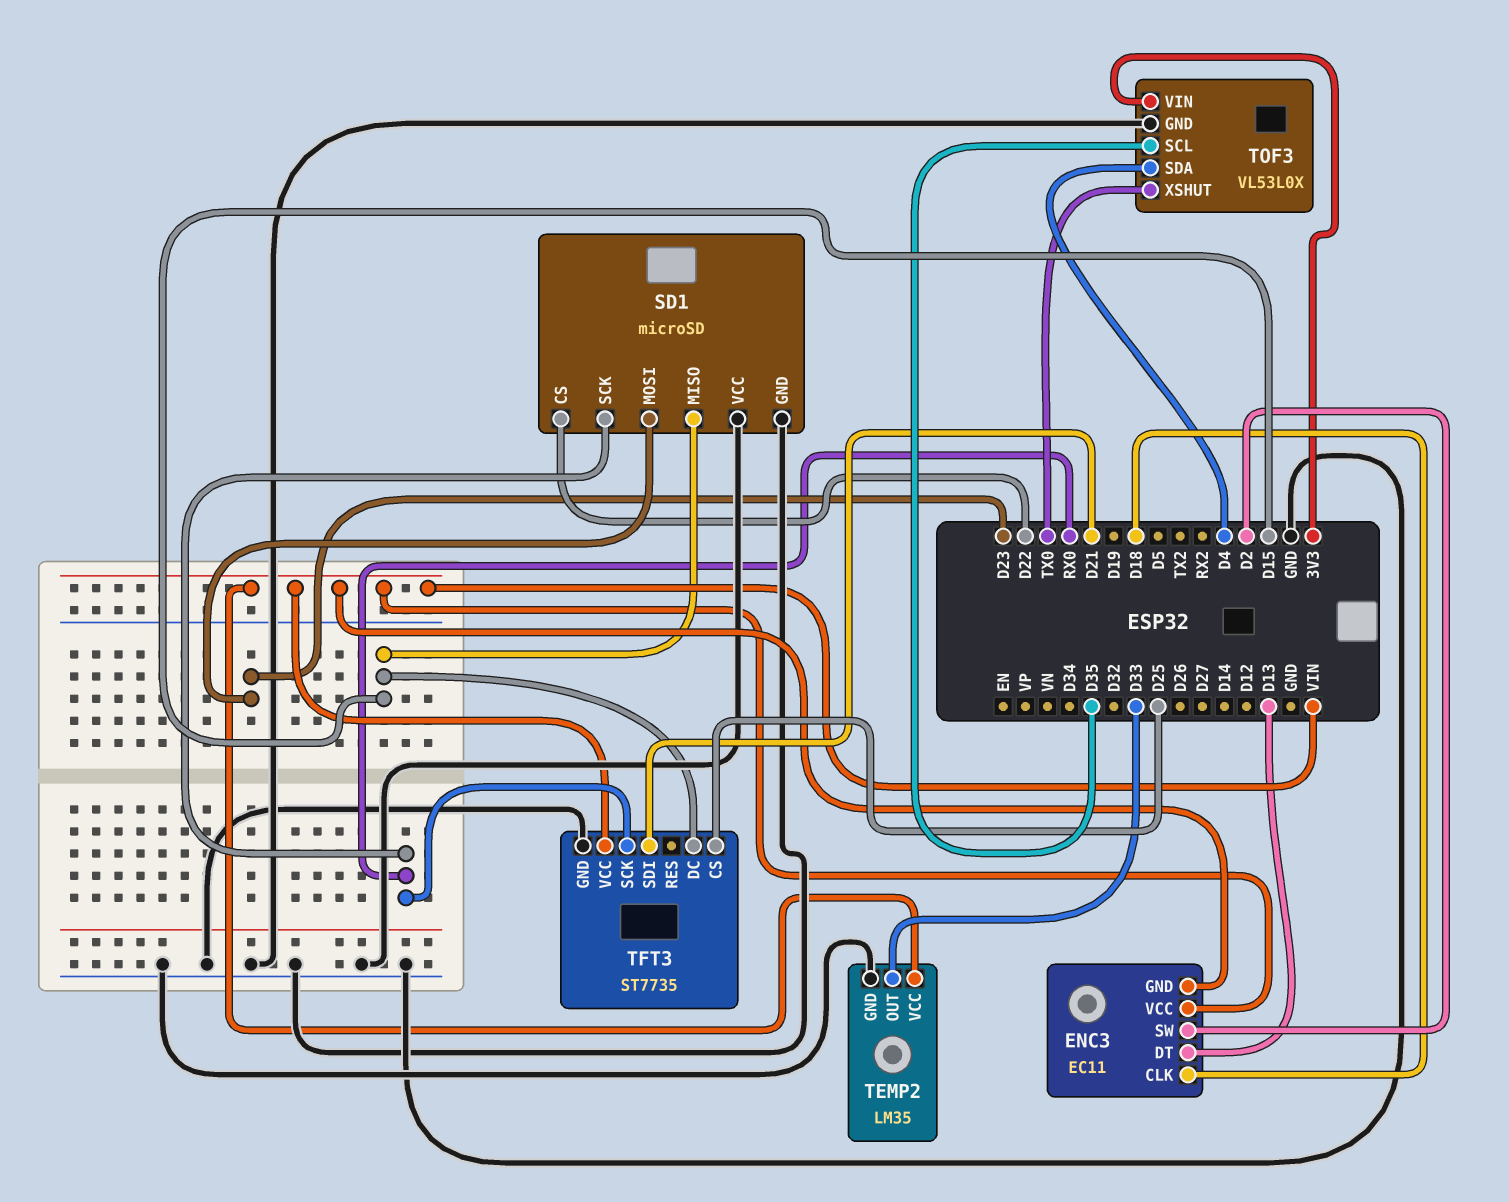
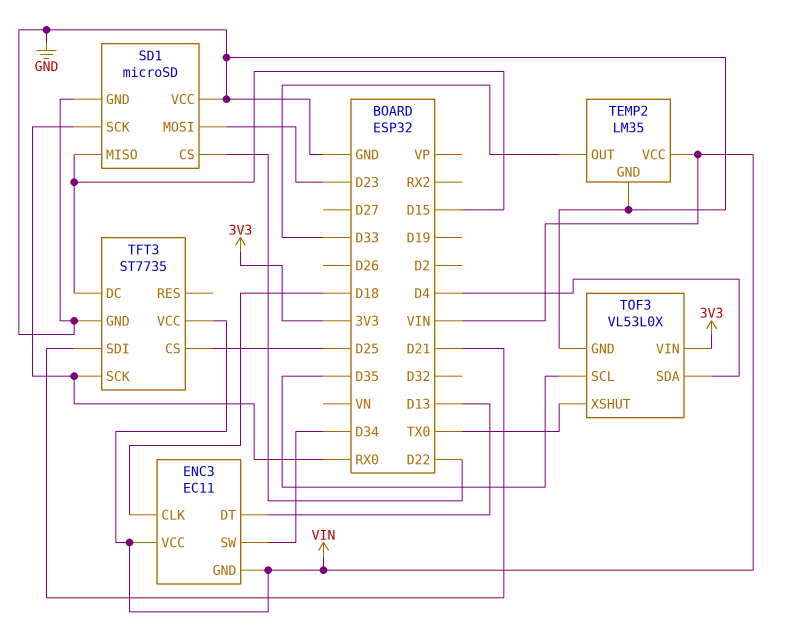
ENC3 pin SW: D2 -> D34

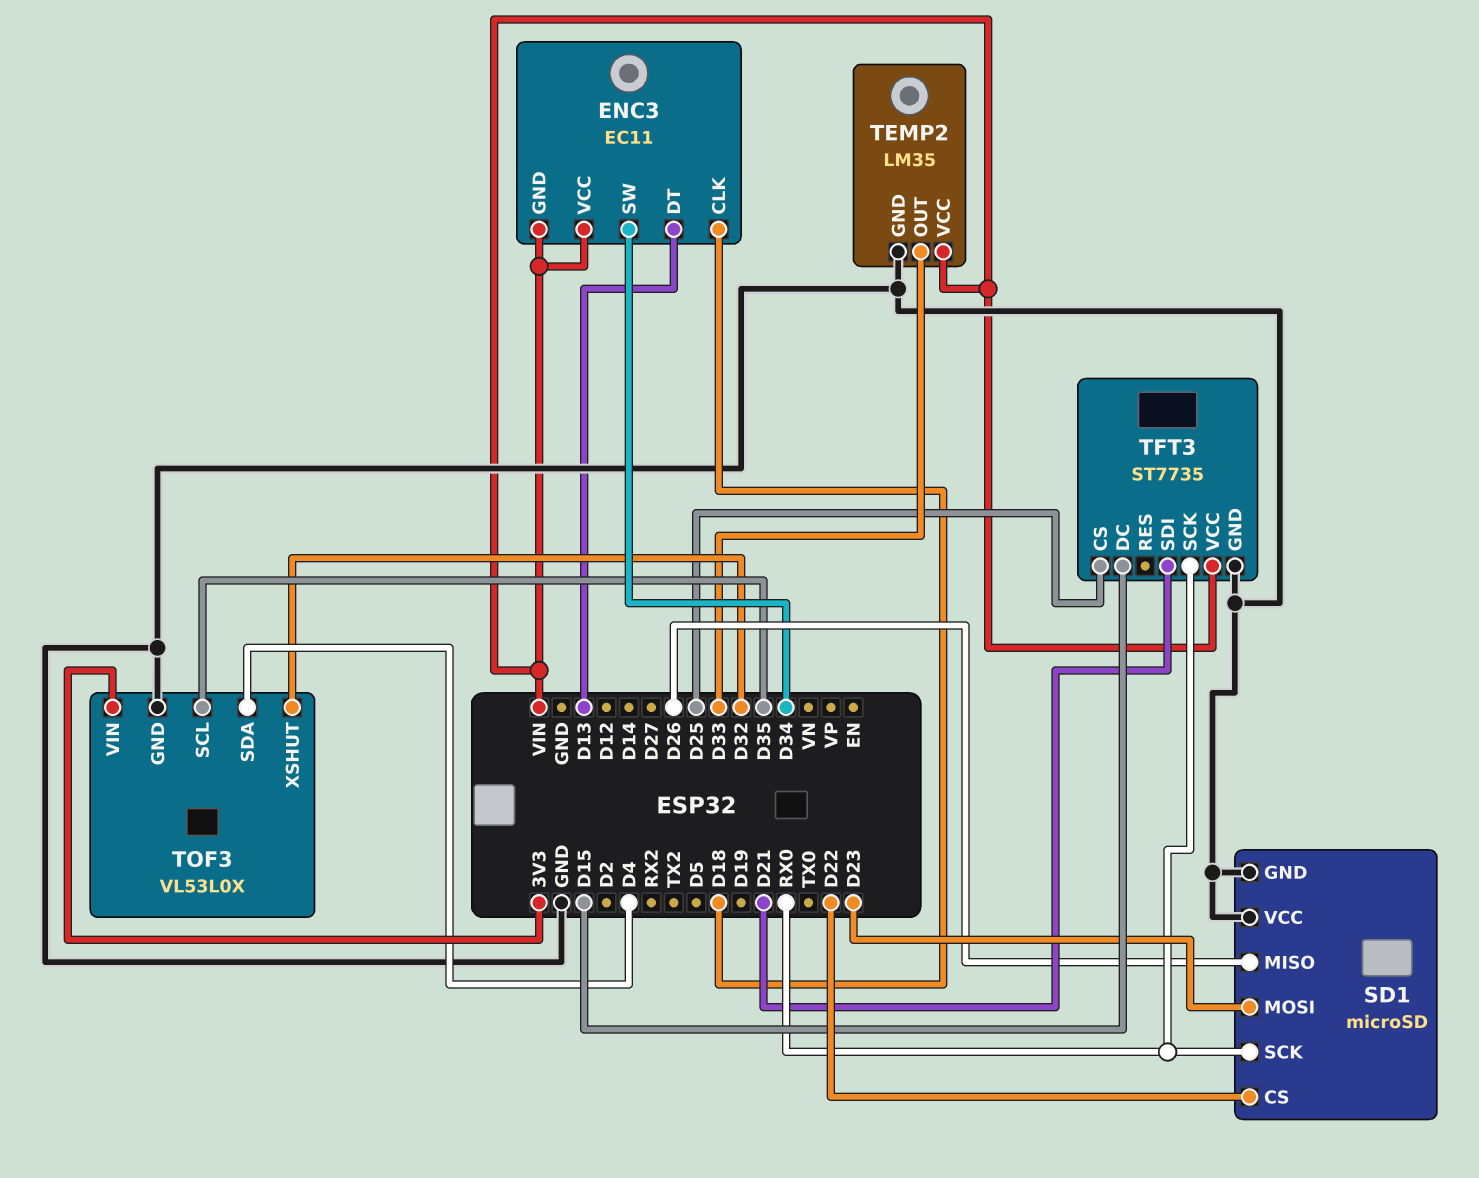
SD1 pin MISO: D15 -> D26
TOF3 pin XSHUT: TX0 -> D32

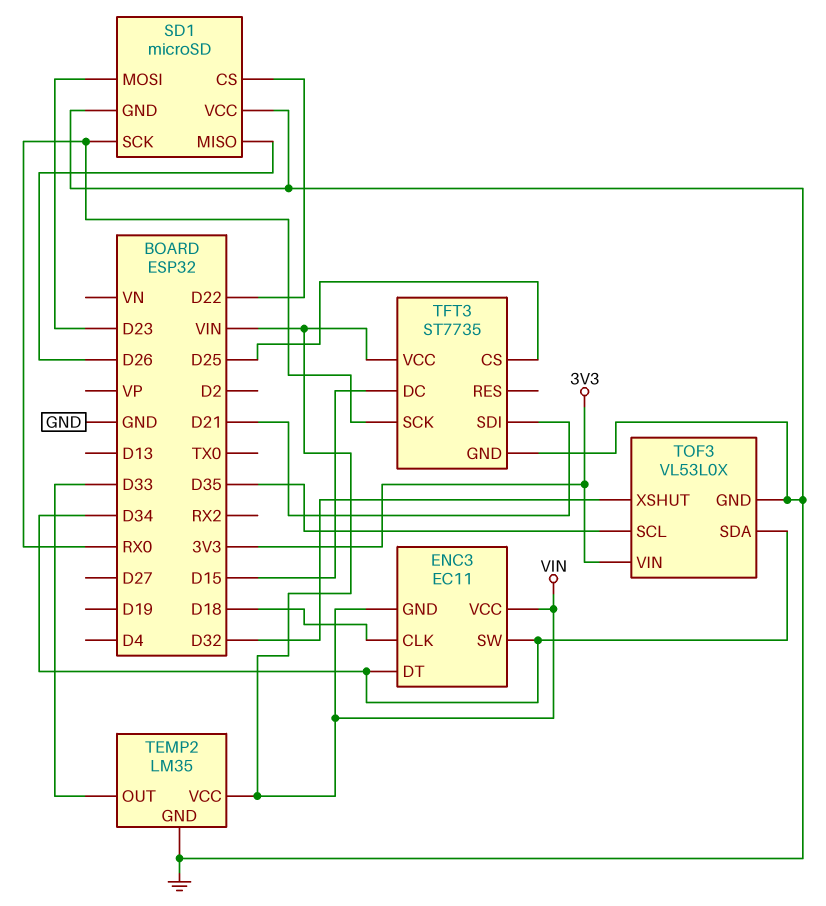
ENC3 pin DT: D13 -> D34
TOF3 pin SDA: D4 -> D34

